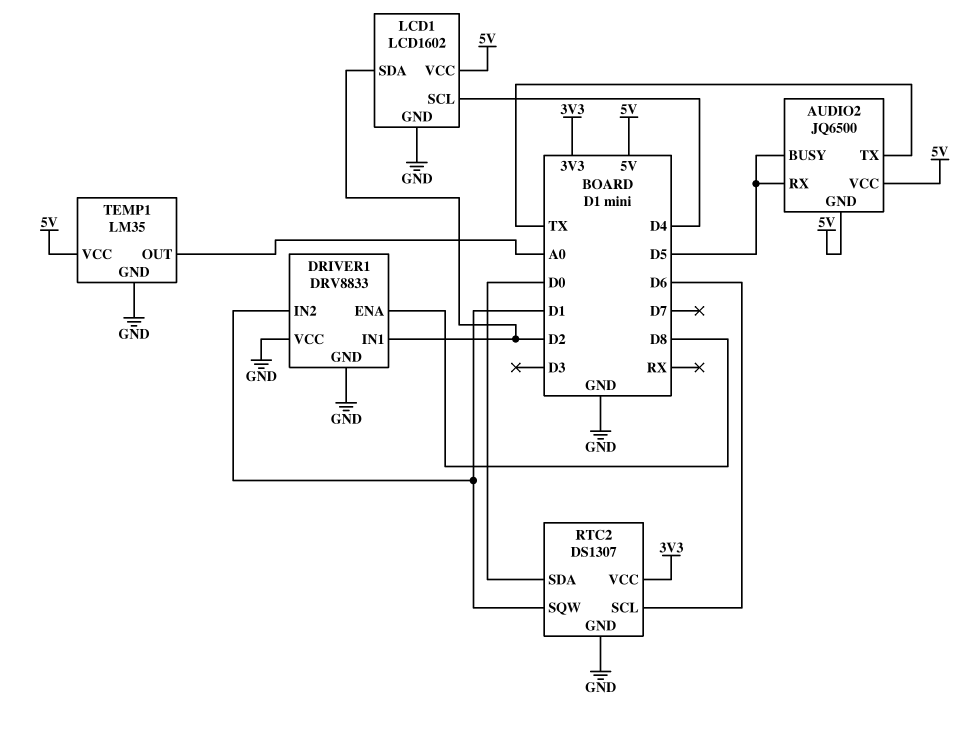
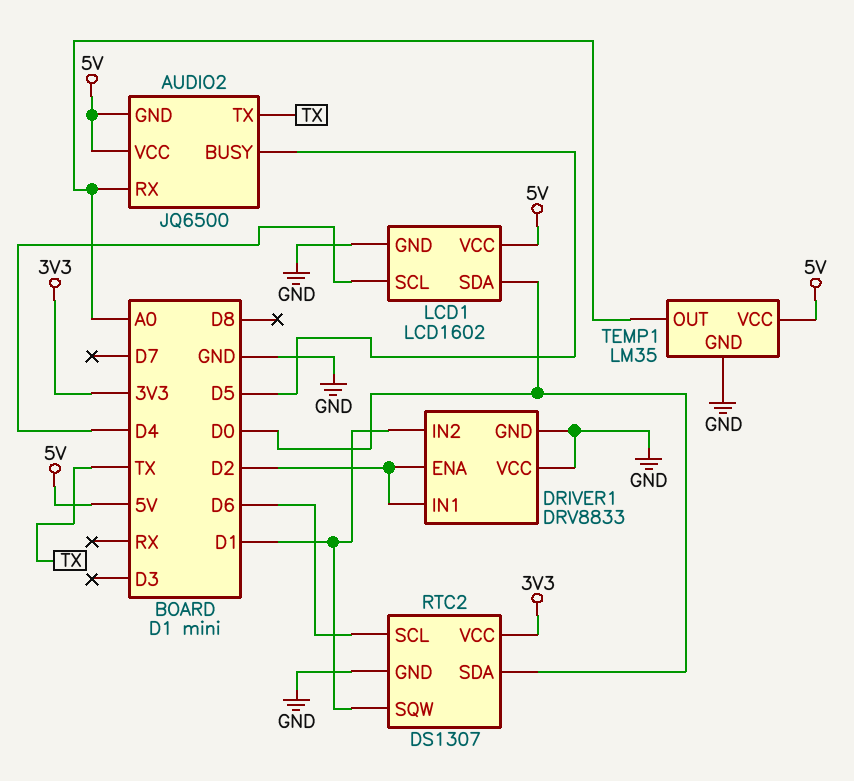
AUDIO2 pin RX: D5 -> A0
DRIVER1 pin ENA: D8 -> D2
LCD1 pin SDA: D2 -> D0

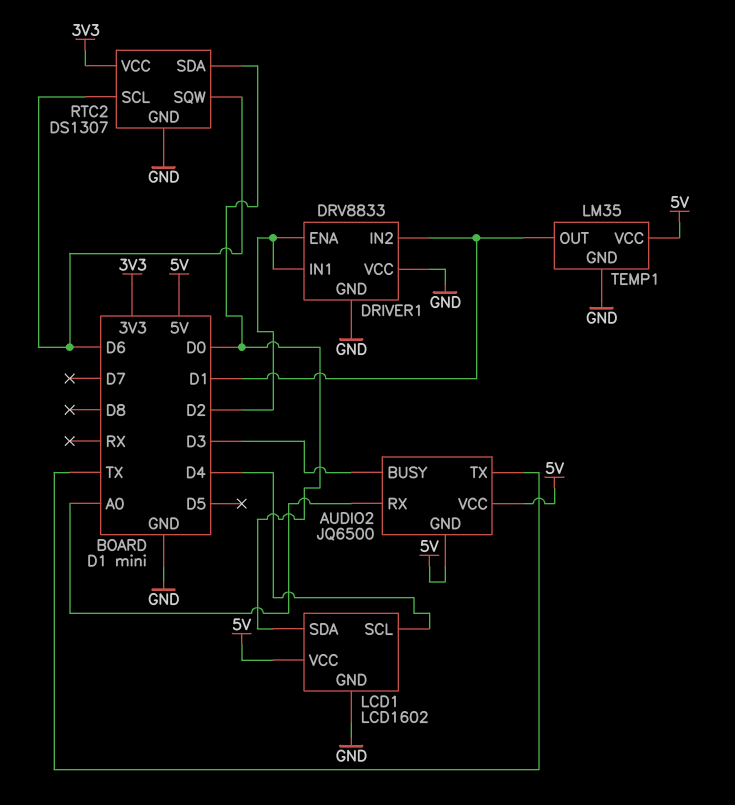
AUDIO2 pin BUSY: D5 -> D3
RTC2 pin SQW: D1 -> D6
TEMP1 pin OUT: A0 -> D1

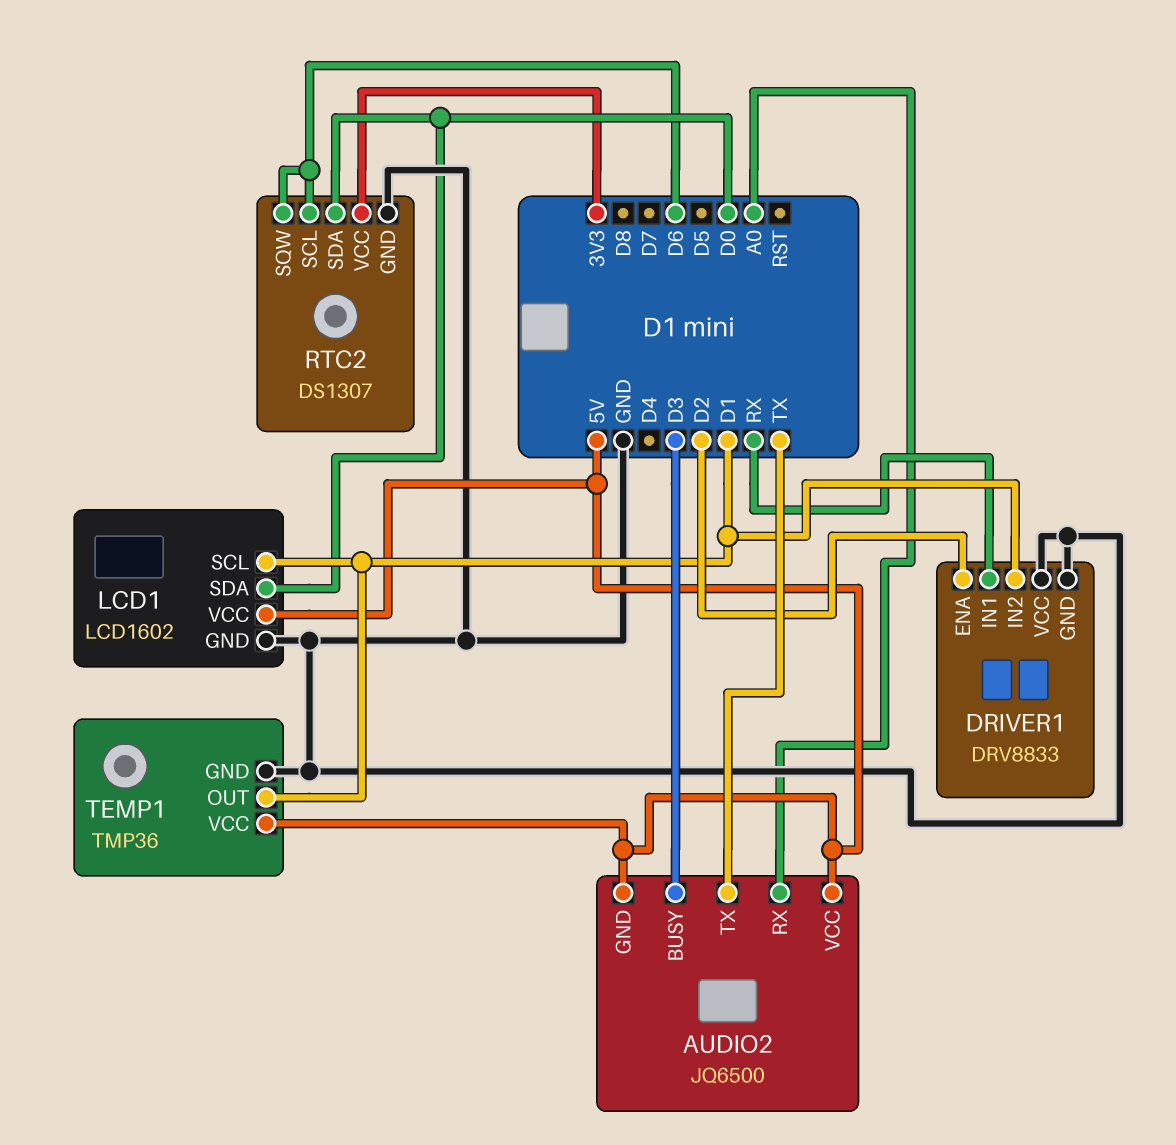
DRIVER1 pin IN1: D2 -> RX
LCD1 pin SCL: D4 -> D1
TEMP1: LM35 -> TMP36

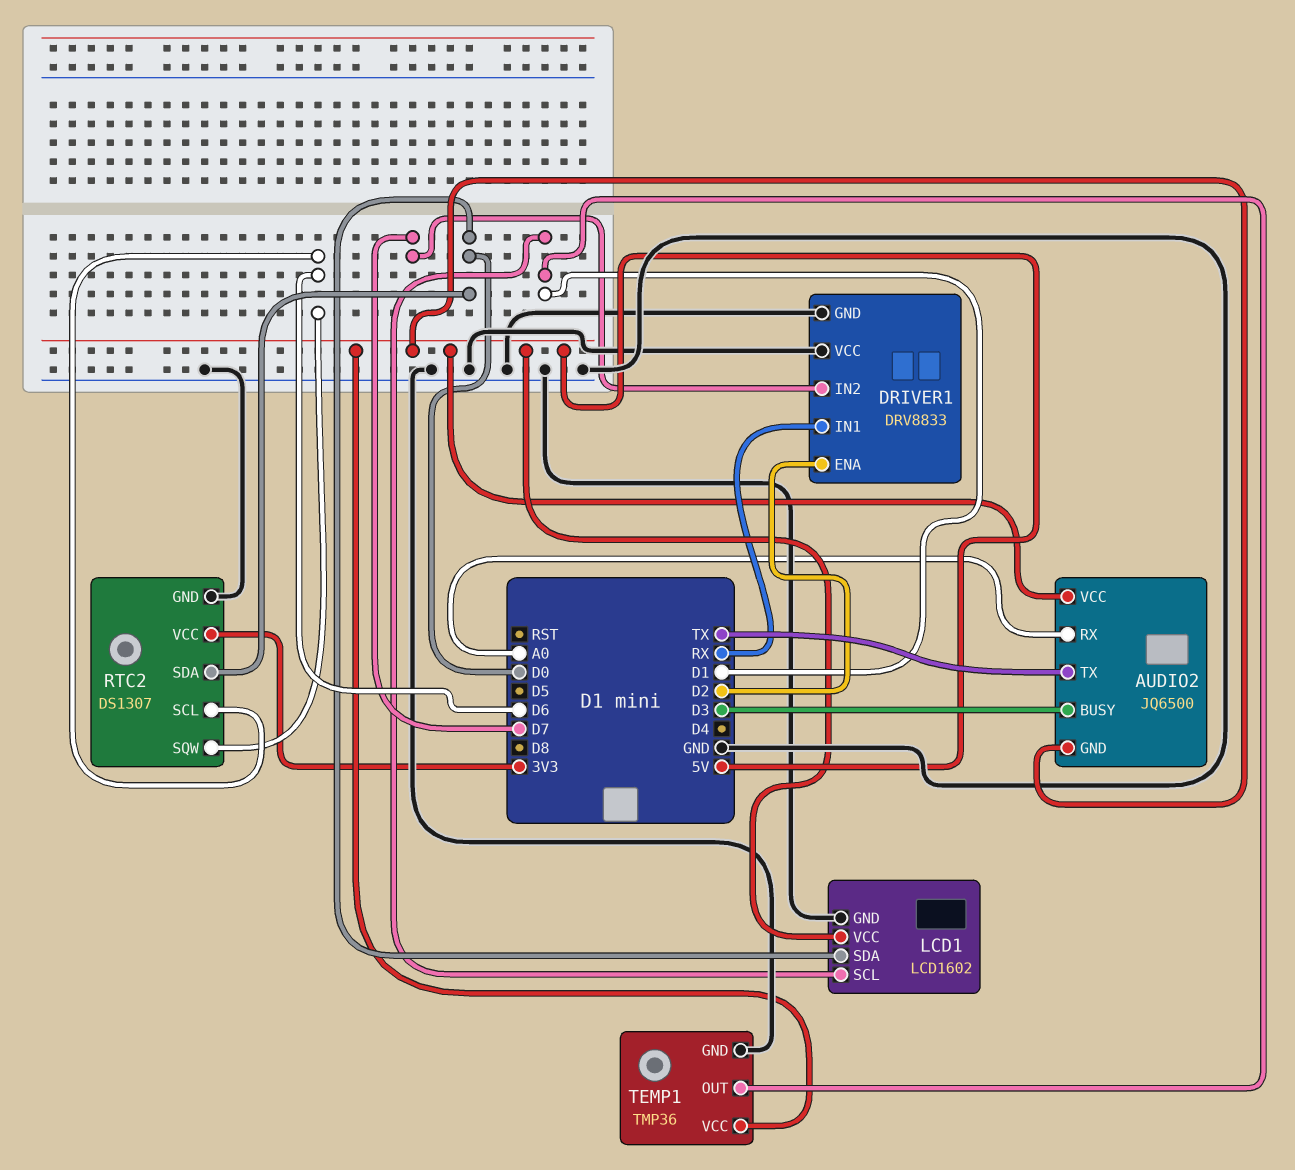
DRIVER1 pin IN2: D1 -> D7

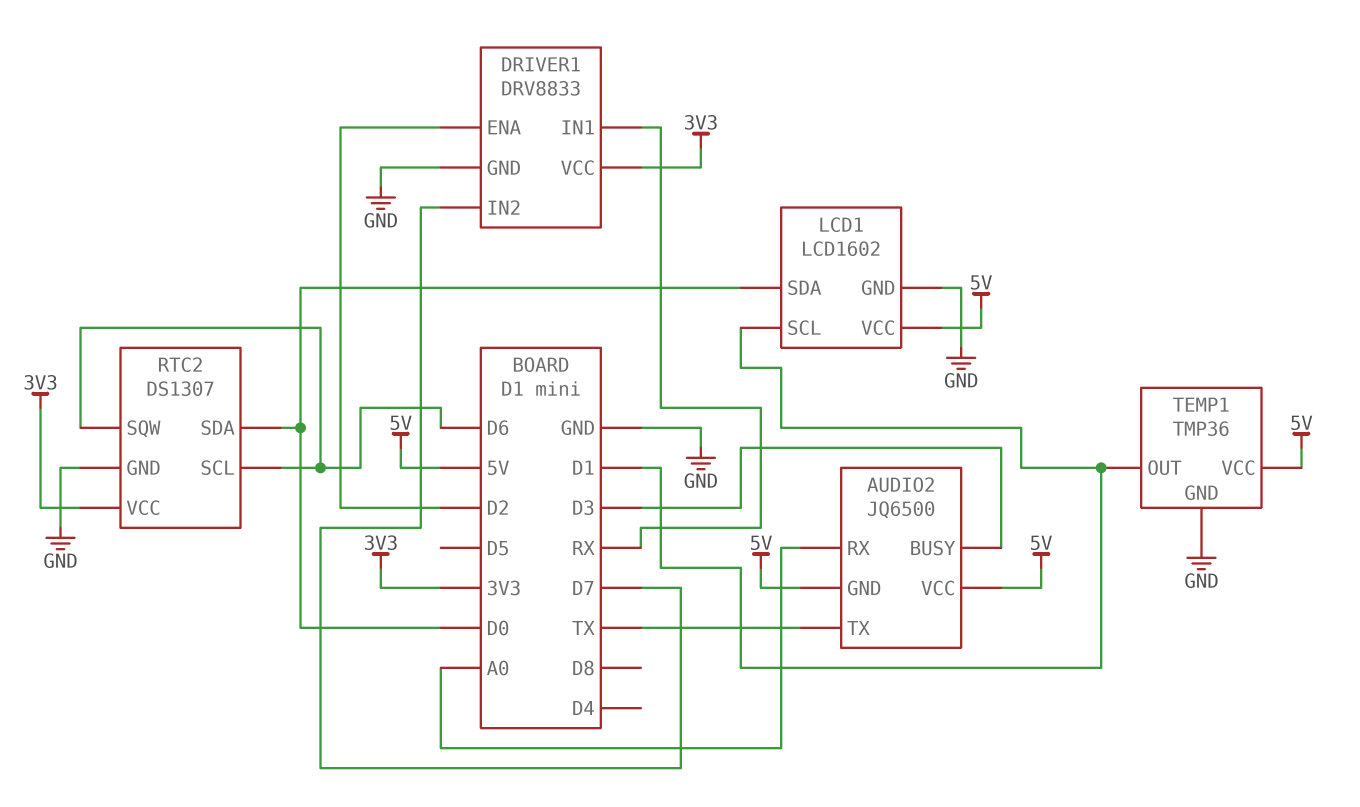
DRIVER1 pin VCC: GND -> 3V3

